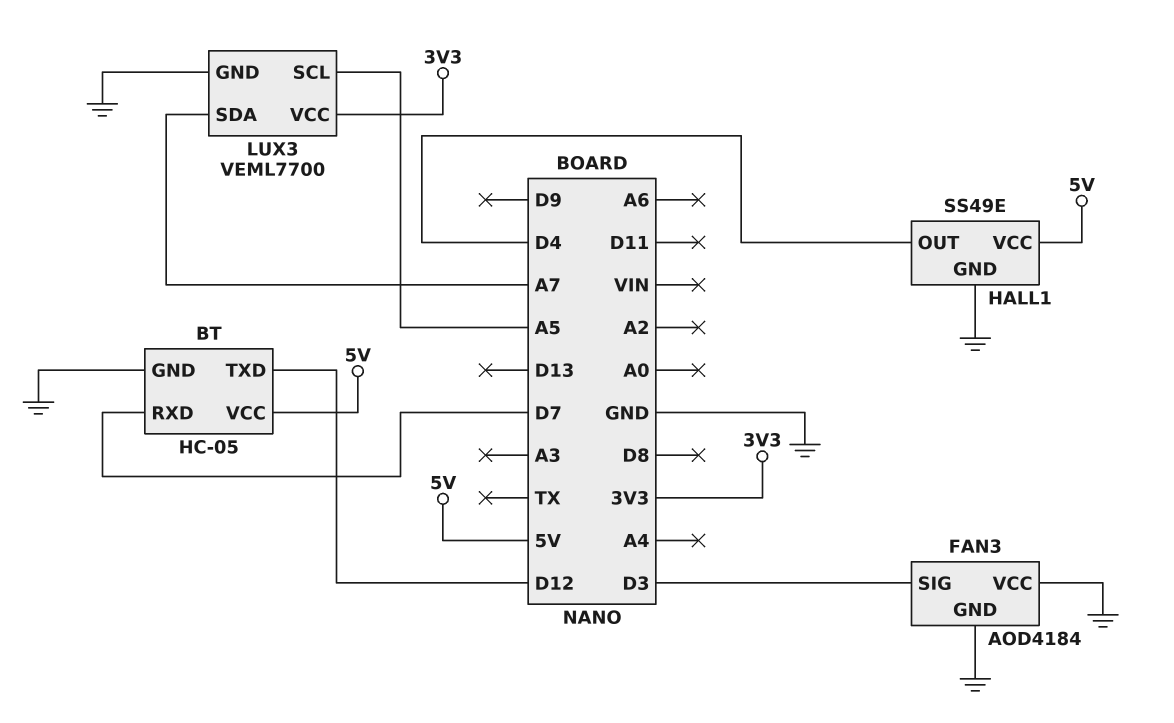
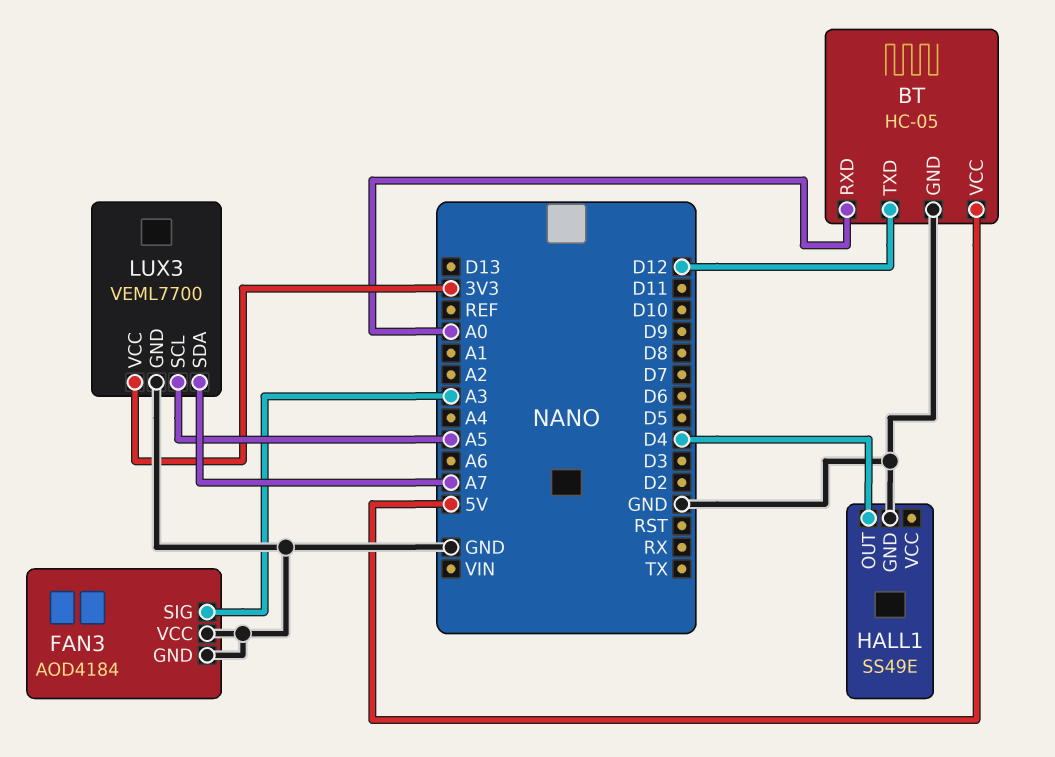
BT pin RXD: D7 -> A0
FAN3 pin SIG: D3 -> A3
HALL1 pin VCC: 5V -> none

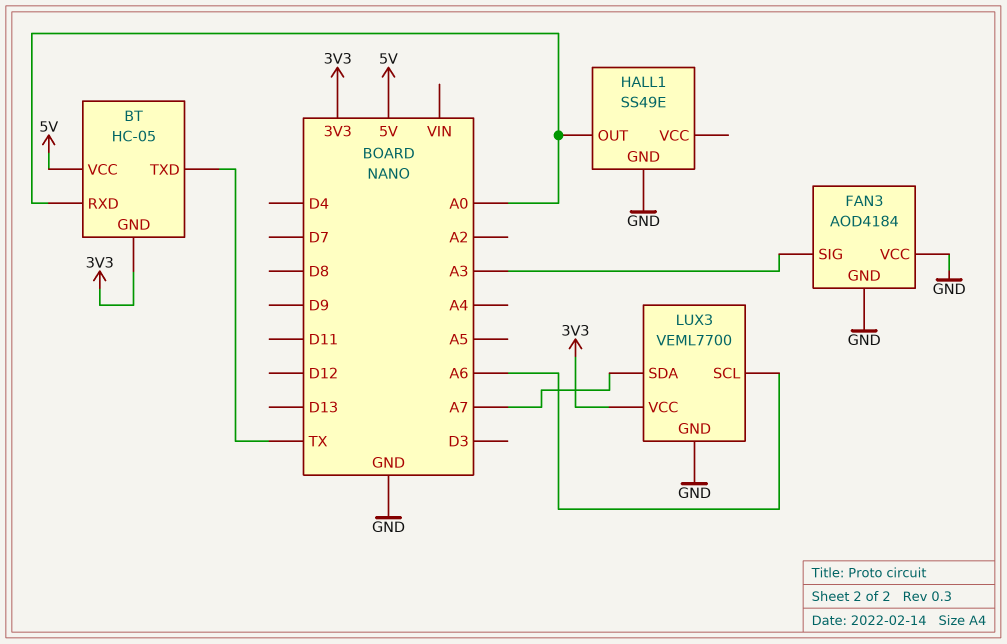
BT pin GND: GND -> 3V3
BT pin TXD: D12 -> TX
HALL1 pin OUT: D4 -> A0
LUX3 pin SCL: A5 -> A6

